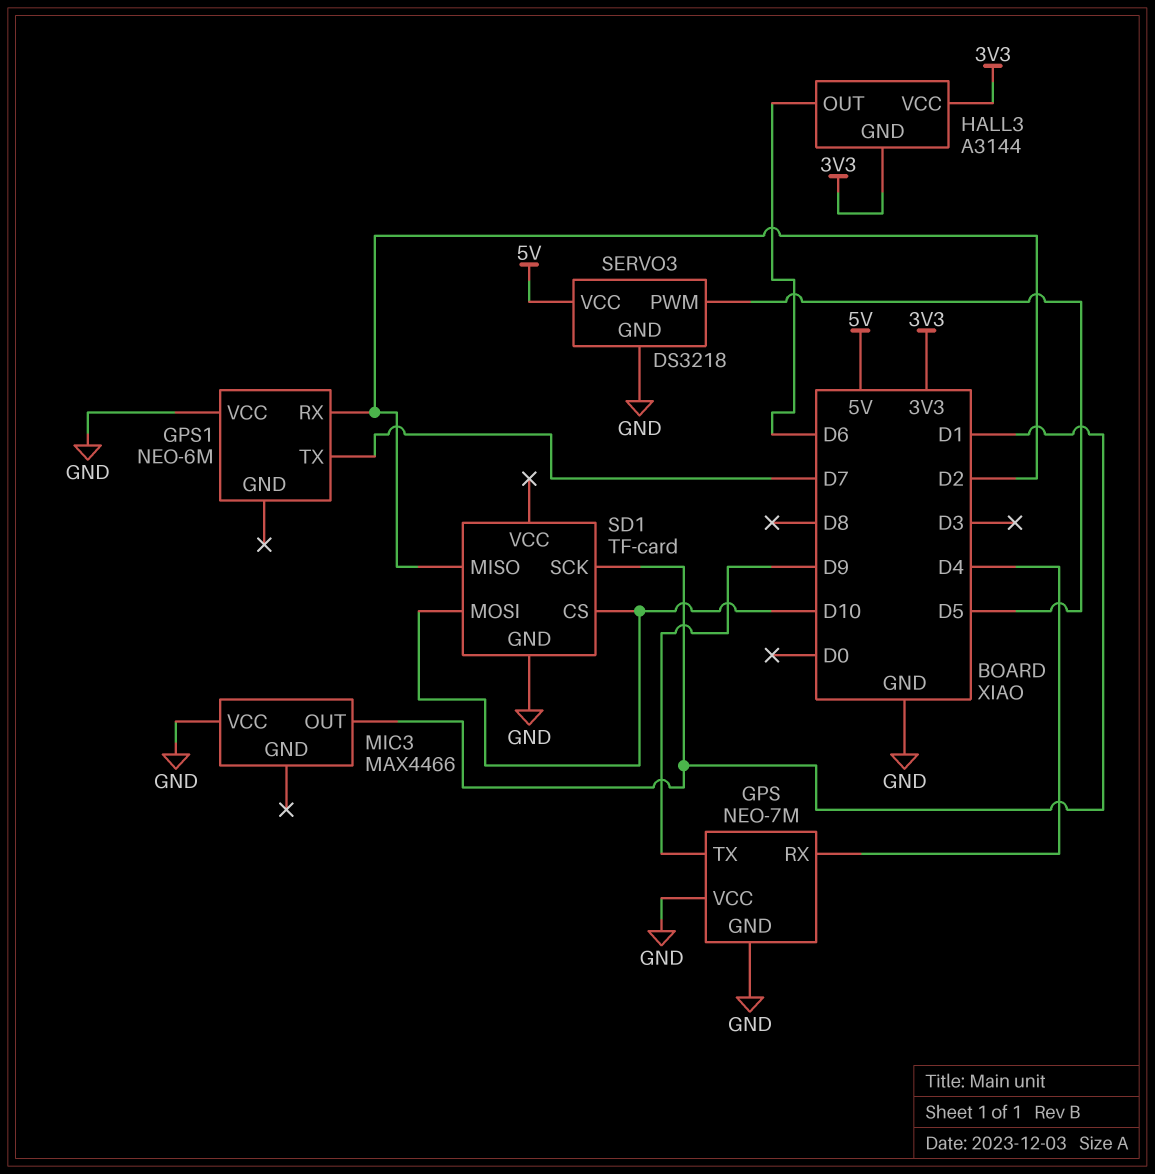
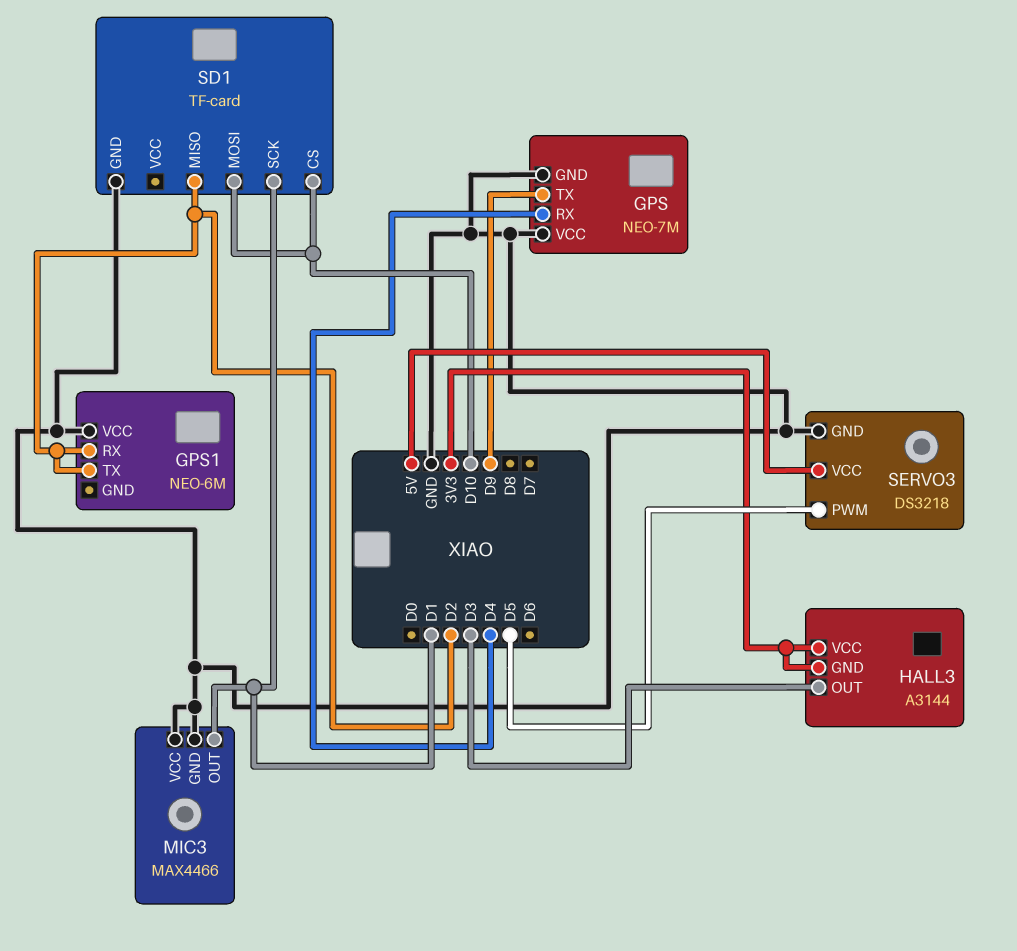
GPS1 pin TX: D7 -> D2
HALL3 pin OUT: D6 -> D3
MIC3 pin GND: none -> GND

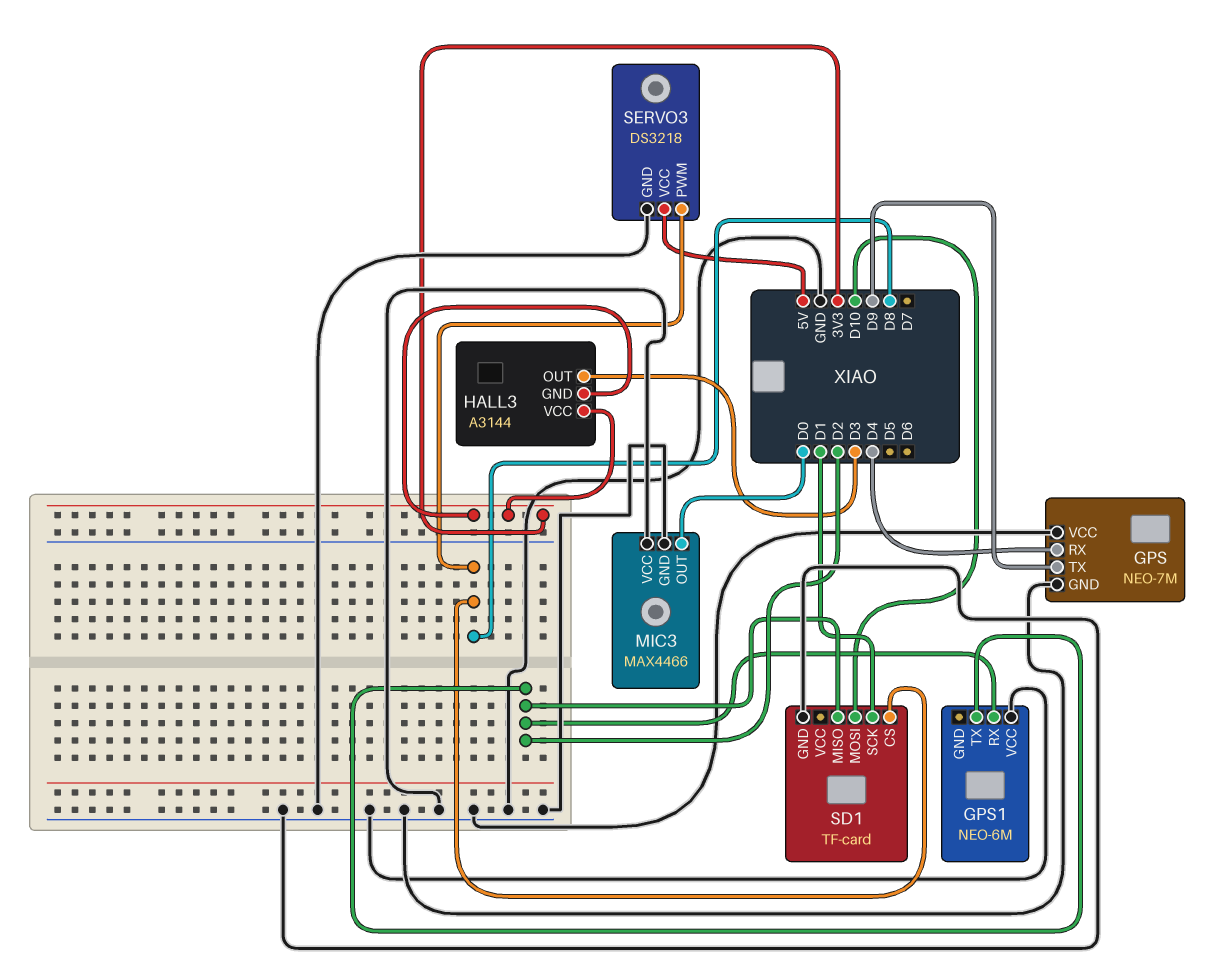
MIC3 pin OUT: D1 -> D0
SD1 pin CS: D10 -> D8
SERVO3 pin PWM: D5 -> D8

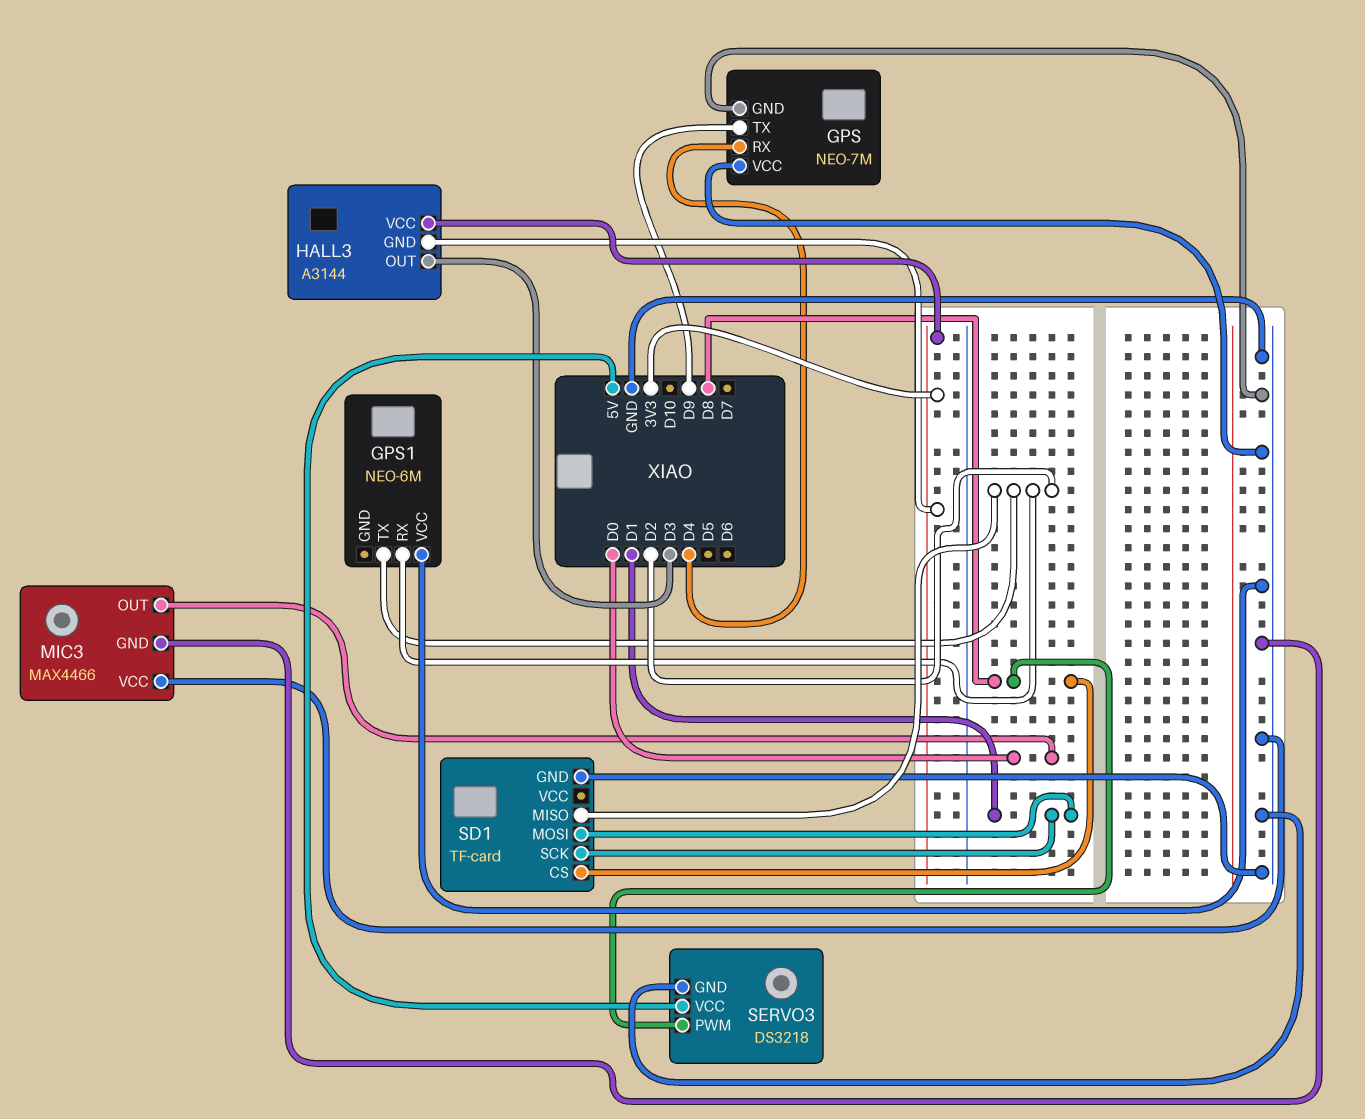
SD1 pin MOSI: D10 -> D1

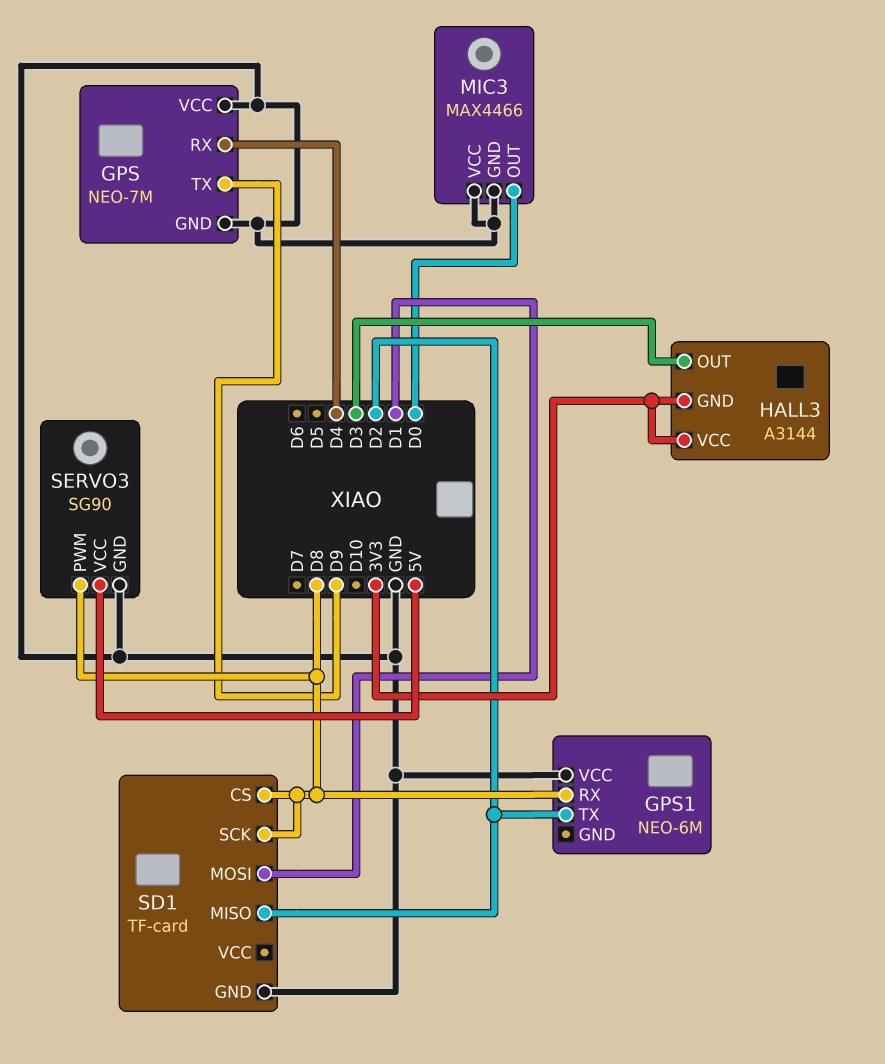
GPS1 pin RX: D2 -> D8
SD1 pin SCK: D1 -> D8
SERVO3: DS3218 -> SG90

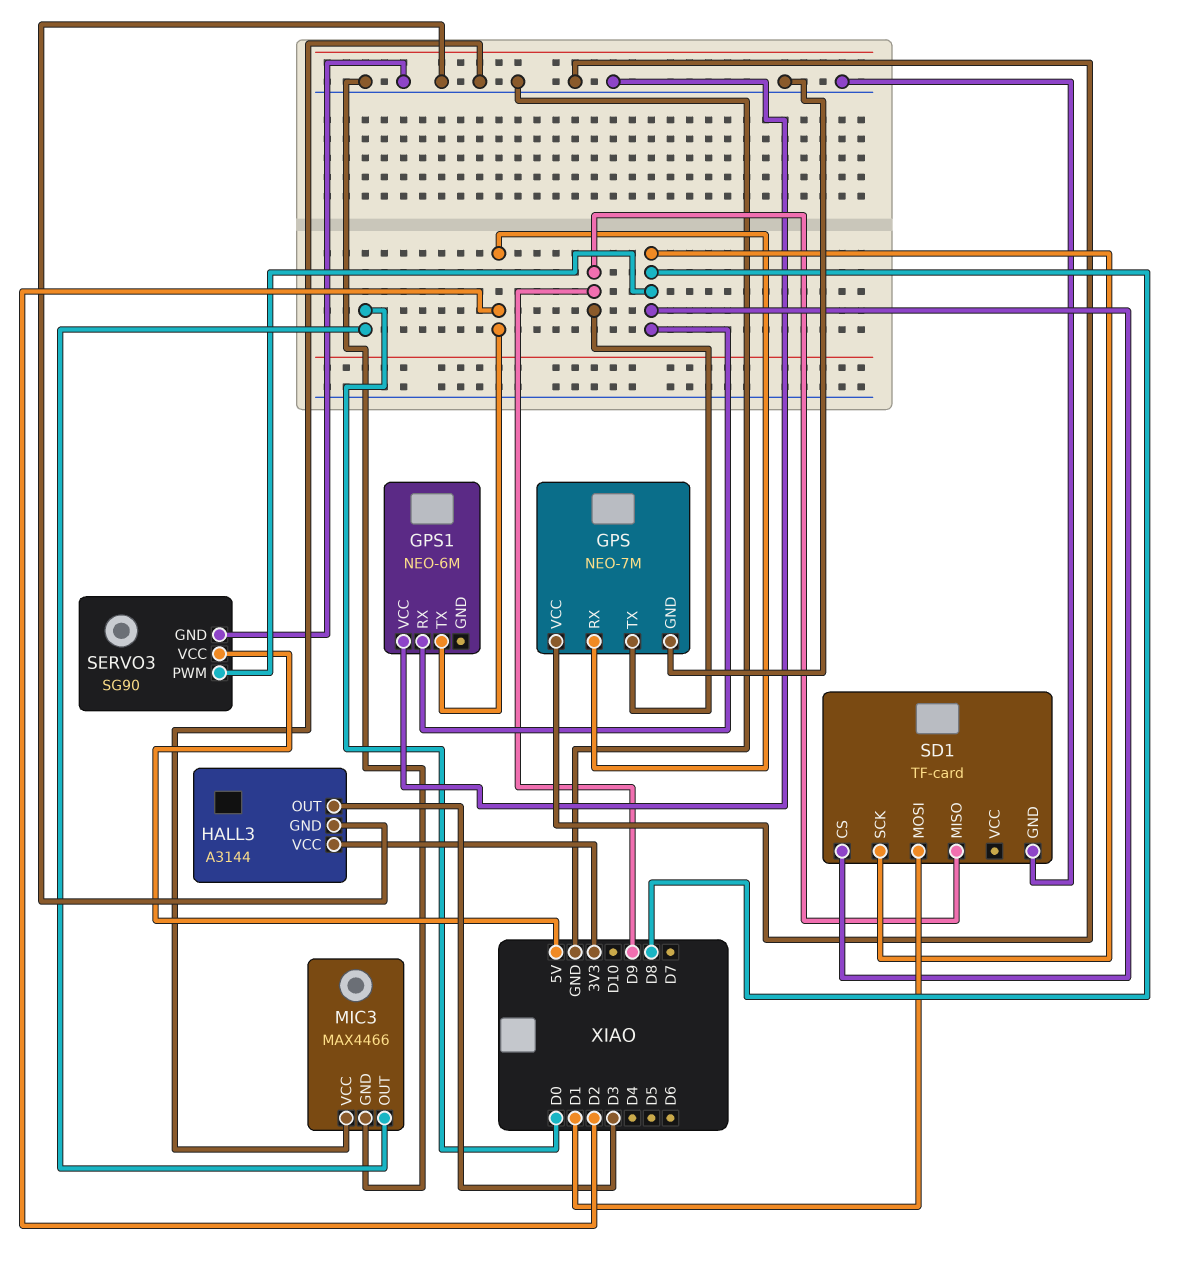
GPS pin RX: D4 -> D2
HALL3 pin GND: 3V3 -> GND
SD1 pin MISO: D2 -> D9

